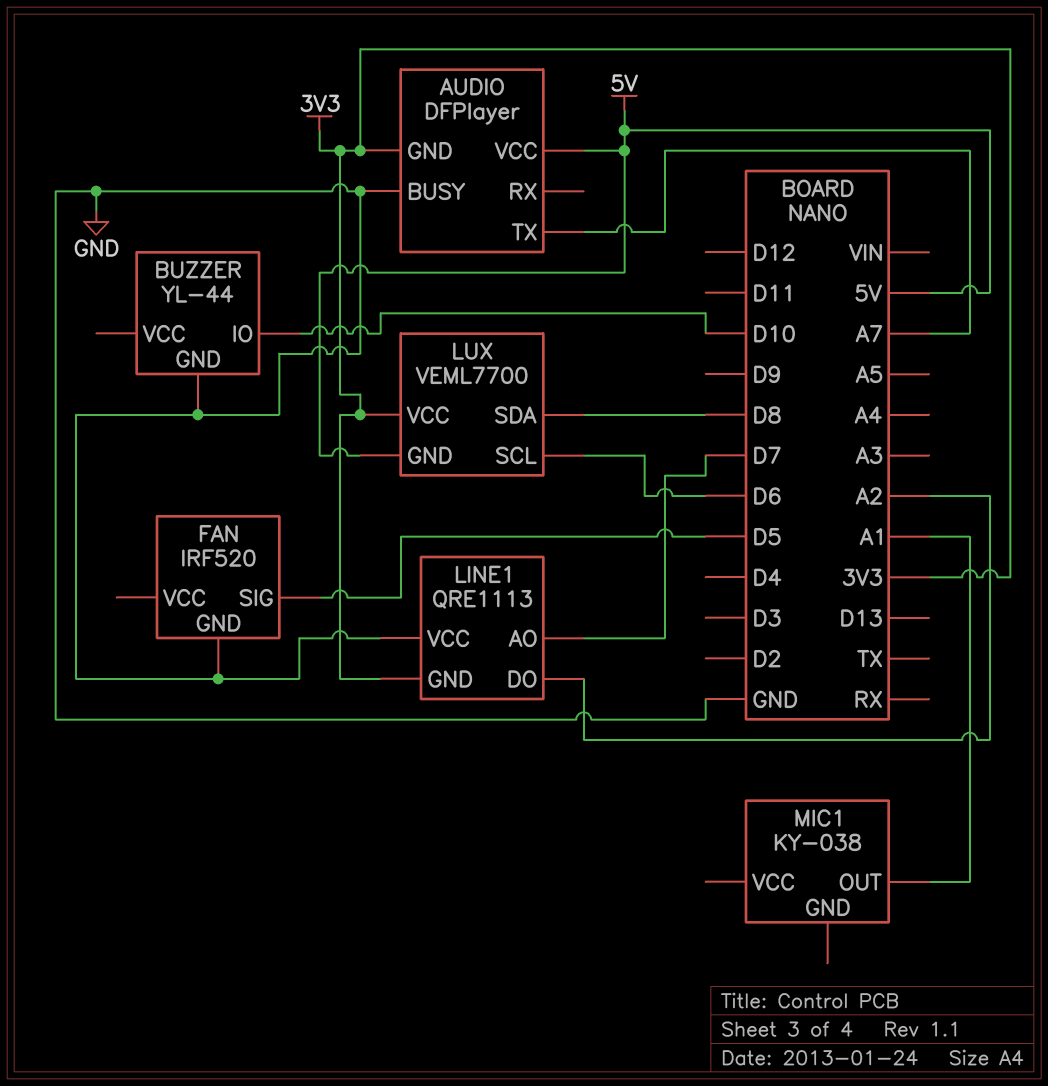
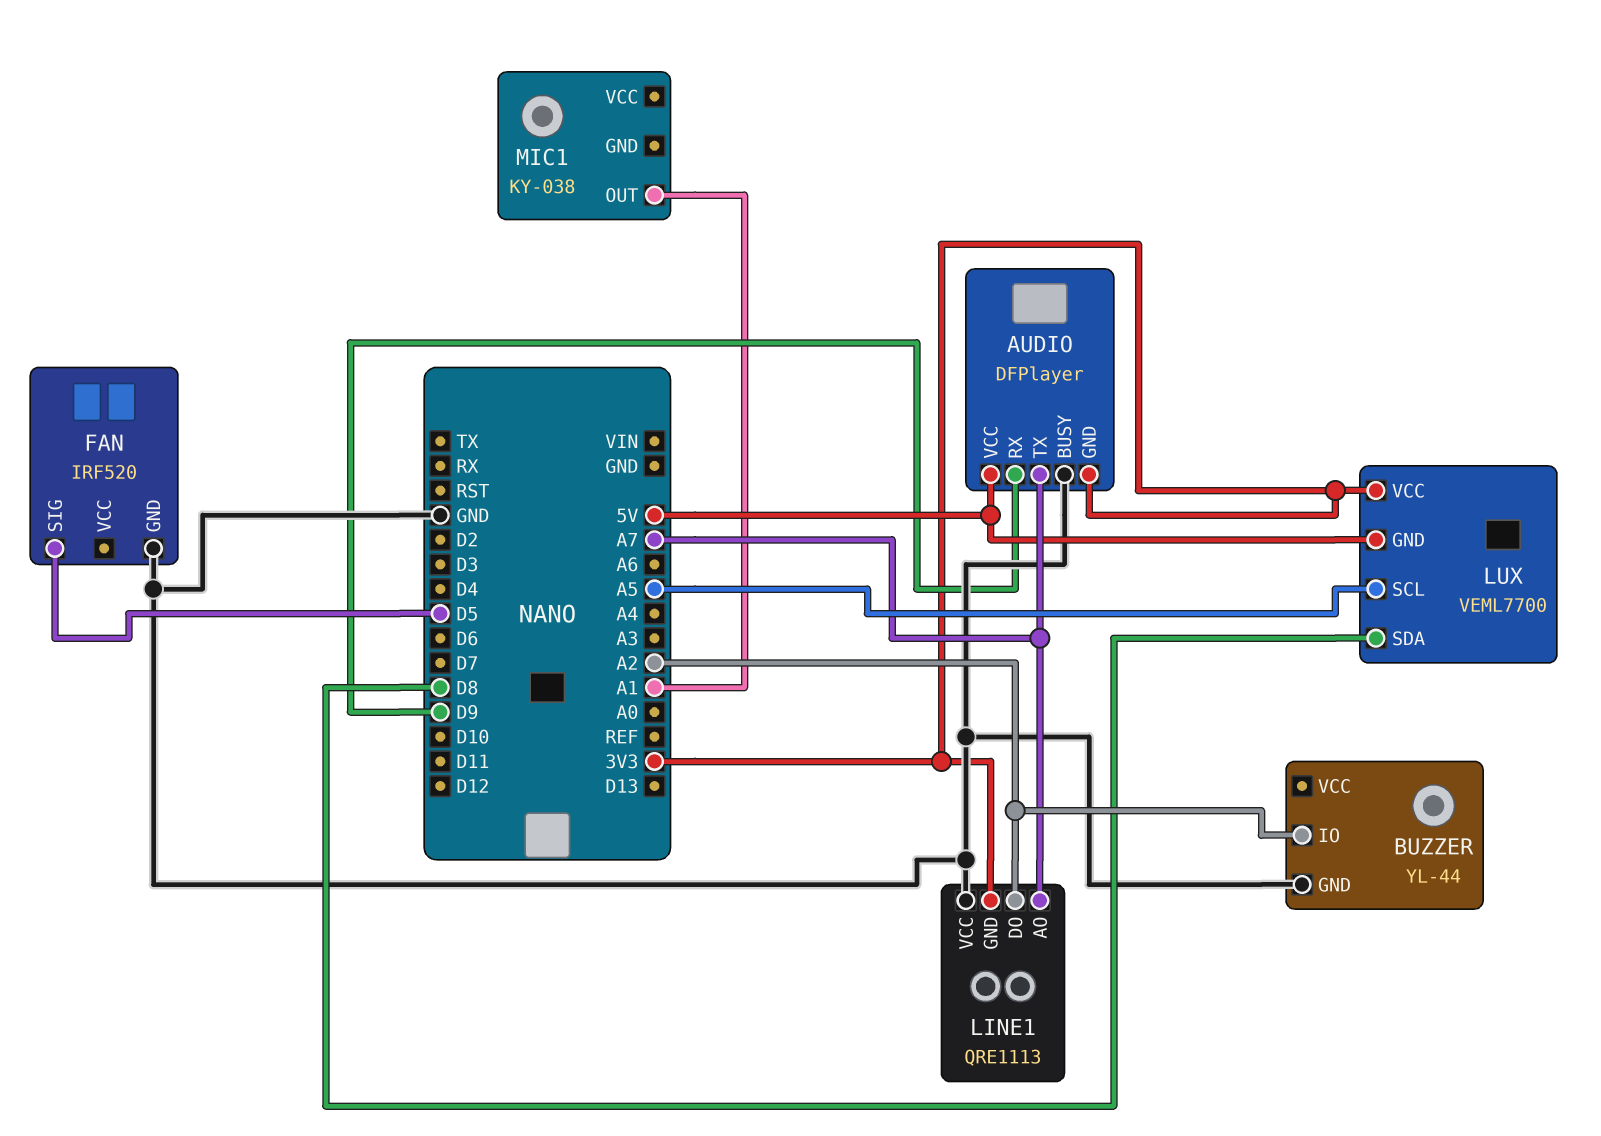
AUDIO pin RX: none -> D9
BUZZER pin IO: D10 -> A2
LINE1 pin AO: D7 -> A7
LUX pin SCL: D6 -> A5

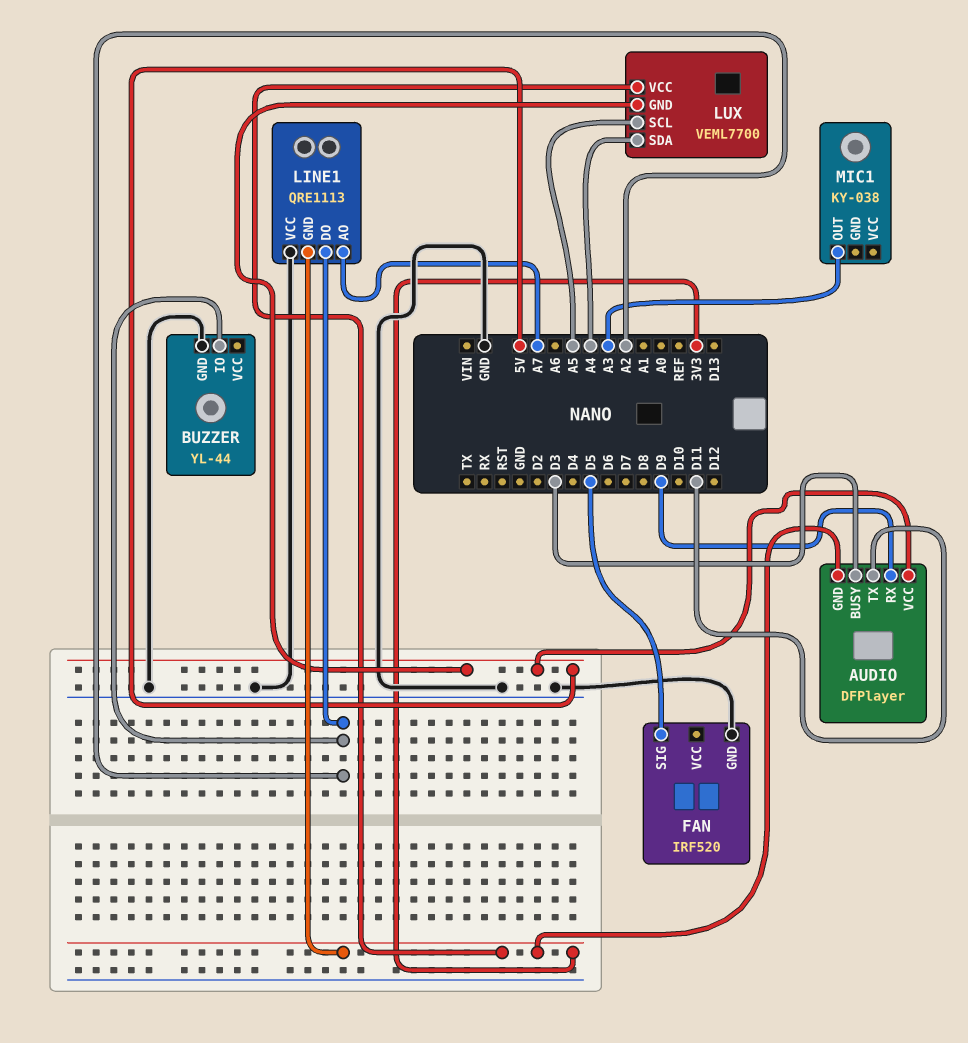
AUDIO pin BUSY: GND -> D3
AUDIO pin TX: A7 -> D11
LUX pin SDA: D8 -> A4
MIC1 pin OUT: A1 -> A3

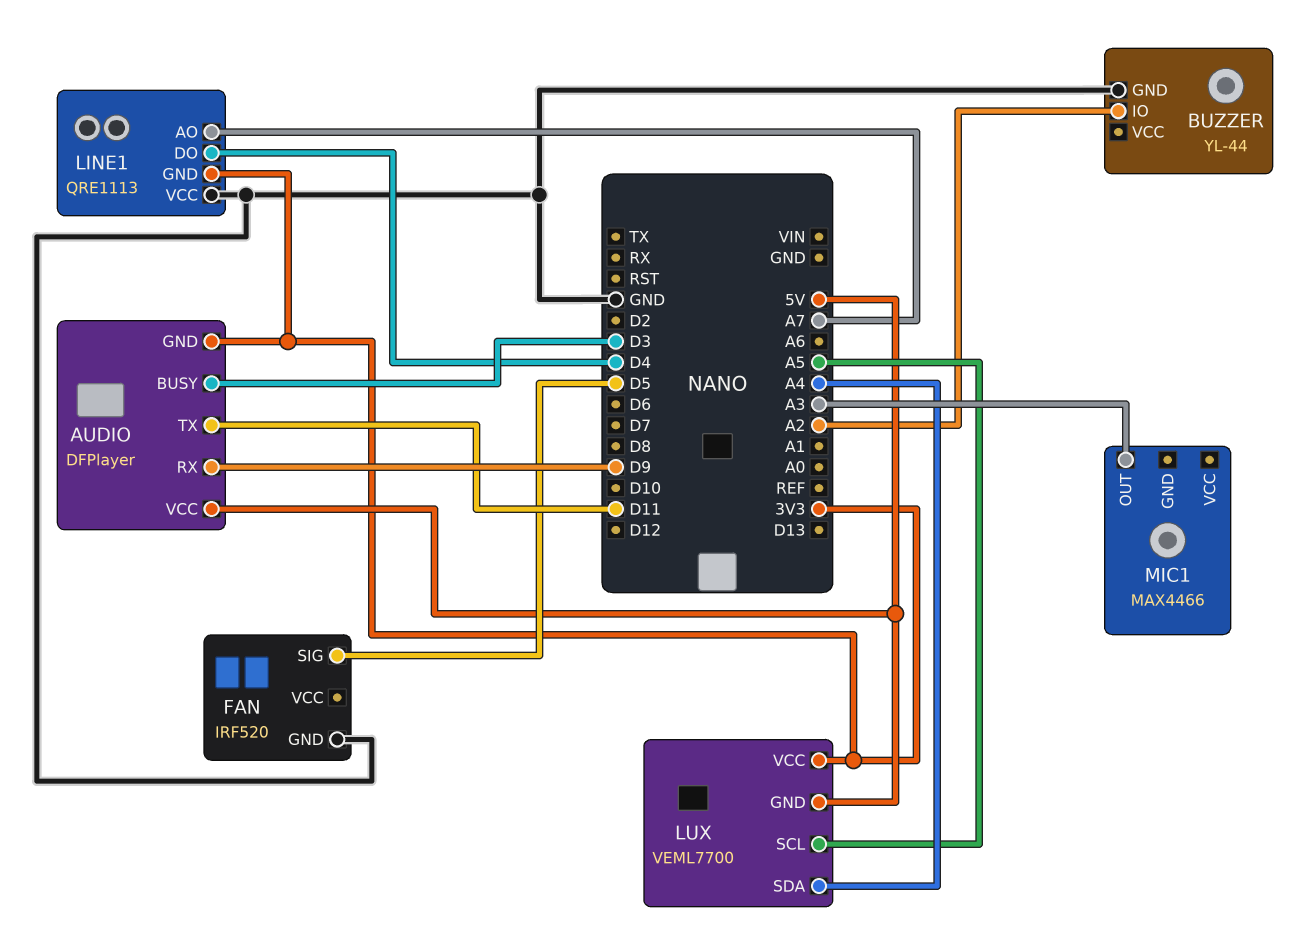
LINE1 pin DO: A2 -> D4
MIC1: KY-038 -> MAX4466

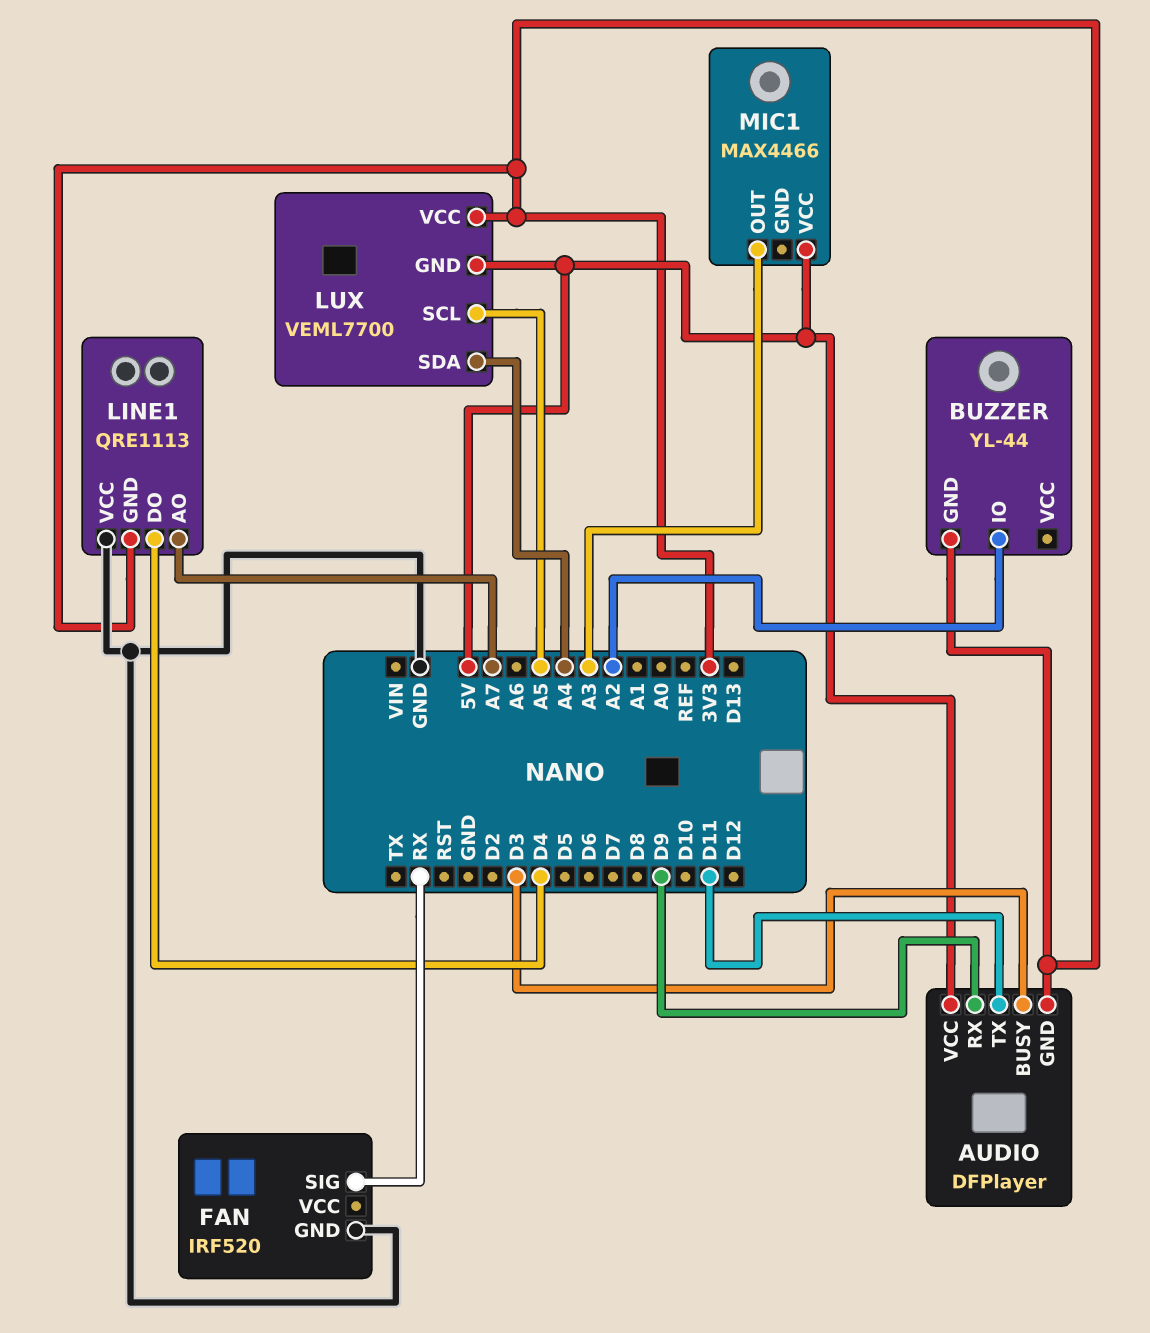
BUZZER pin GND: GND -> 3V3
FAN pin SIG: D5 -> RX
MIC1 pin VCC: none -> 5V

